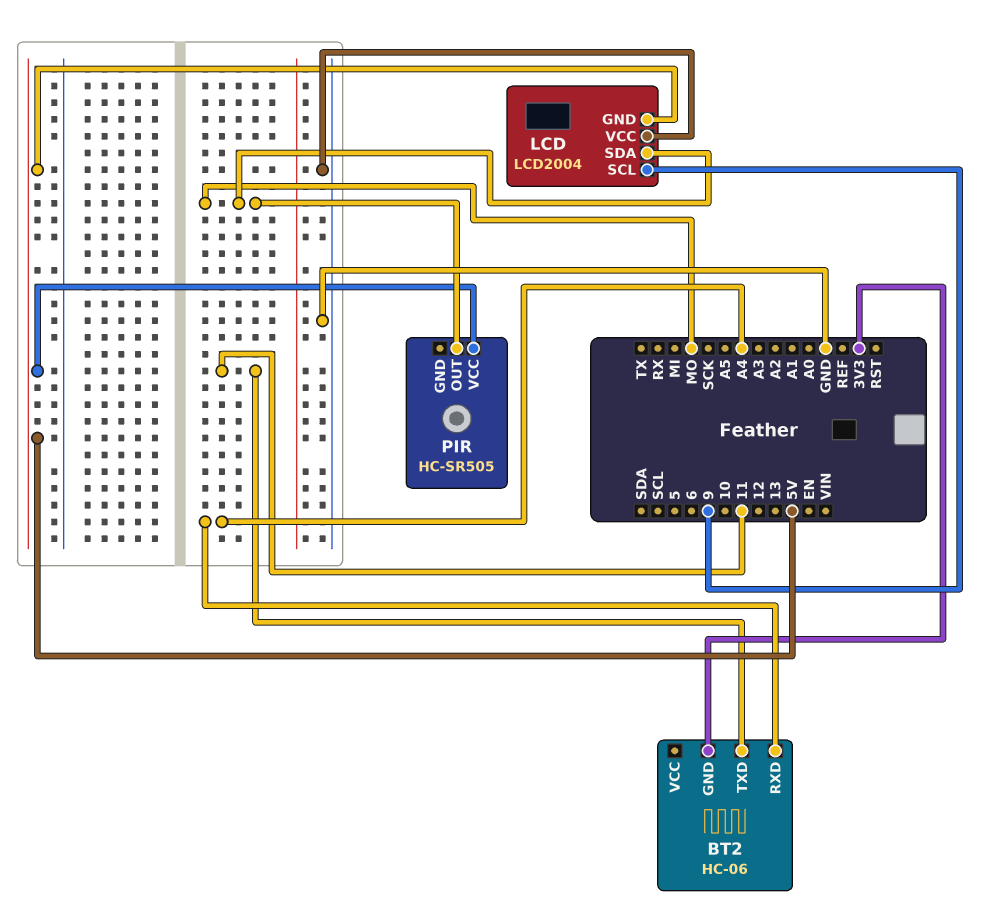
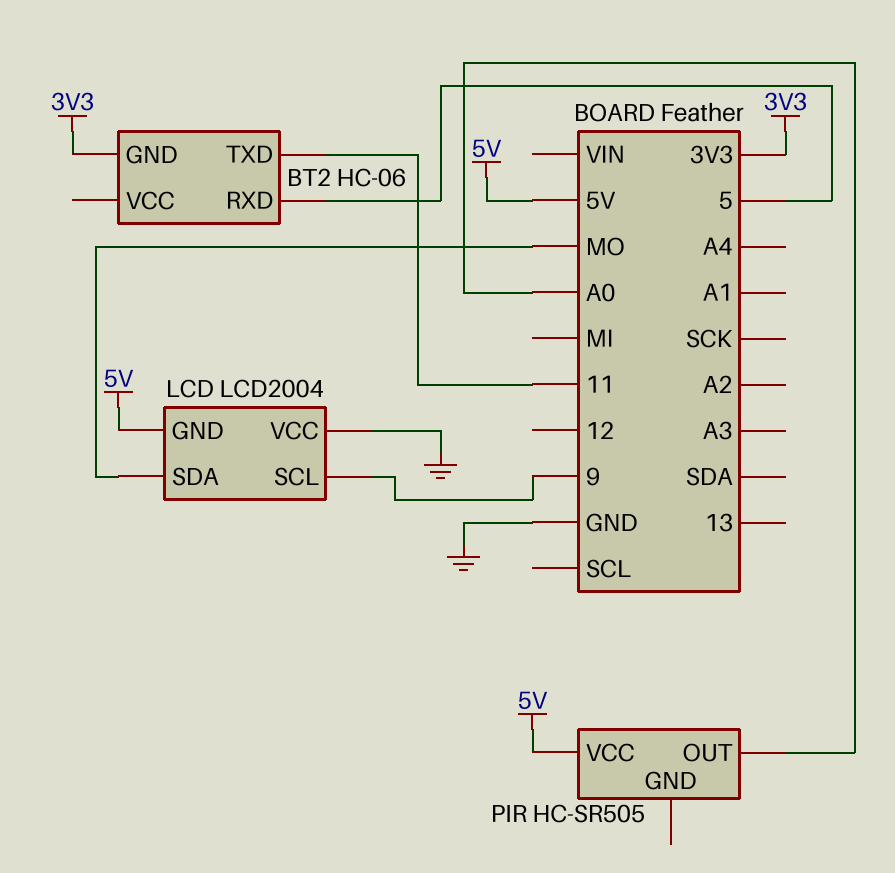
BT2 pin RXD: A4 -> 5
PIR pin OUT: MO -> A0

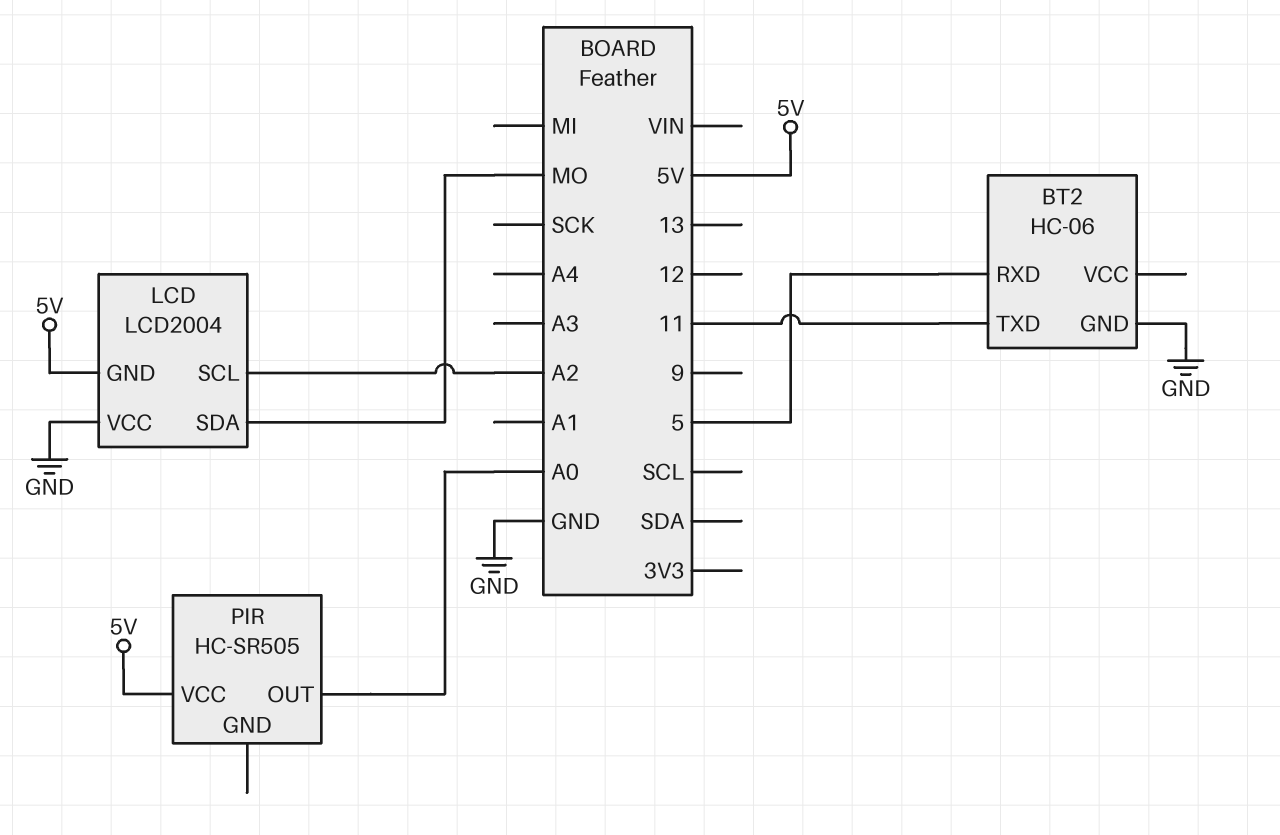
BT2 pin GND: 3V3 -> GND
LCD pin SCL: 9 -> A2

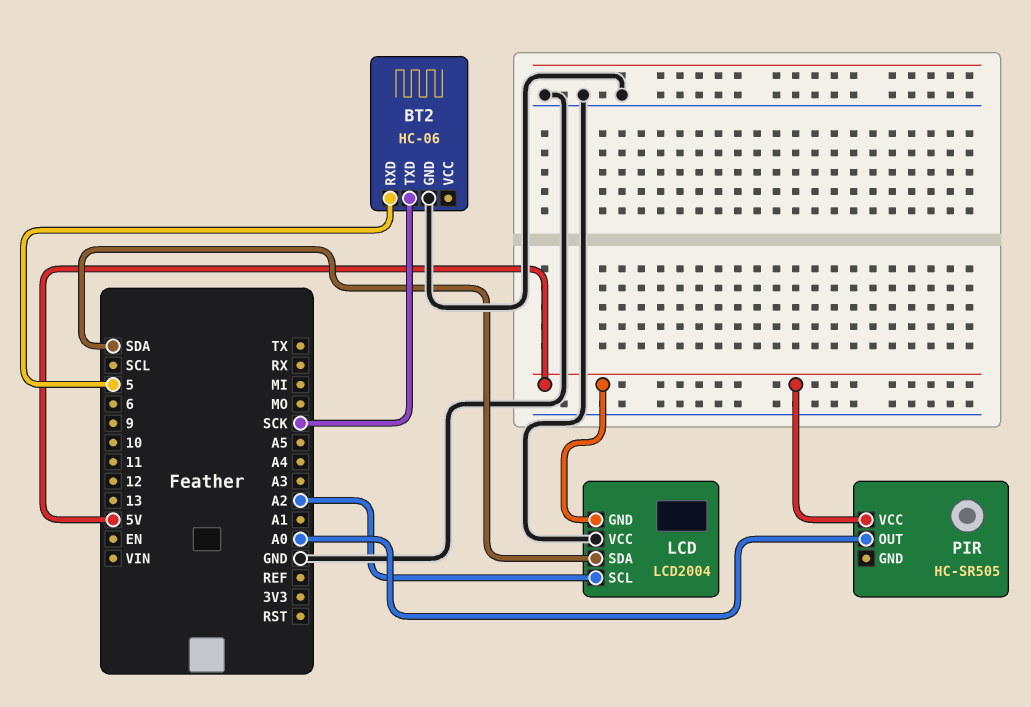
BT2 pin TXD: 11 -> SCK
LCD pin SDA: MO -> SDA

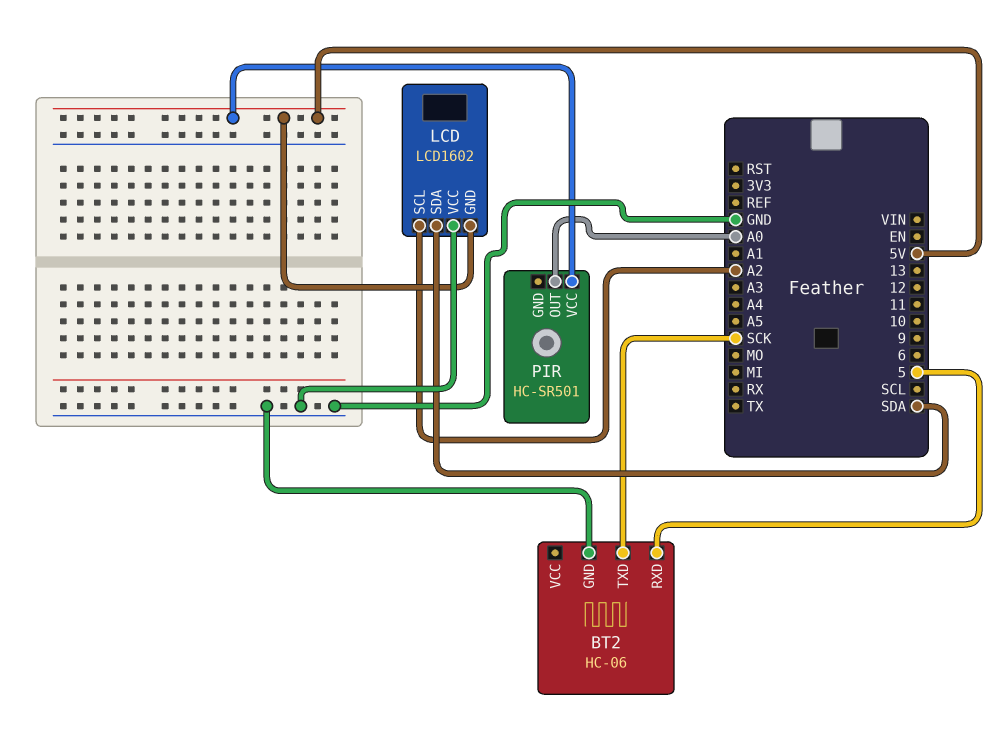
LCD: LCD2004 -> LCD1602
PIR: HC-SR505 -> HC-SR501

